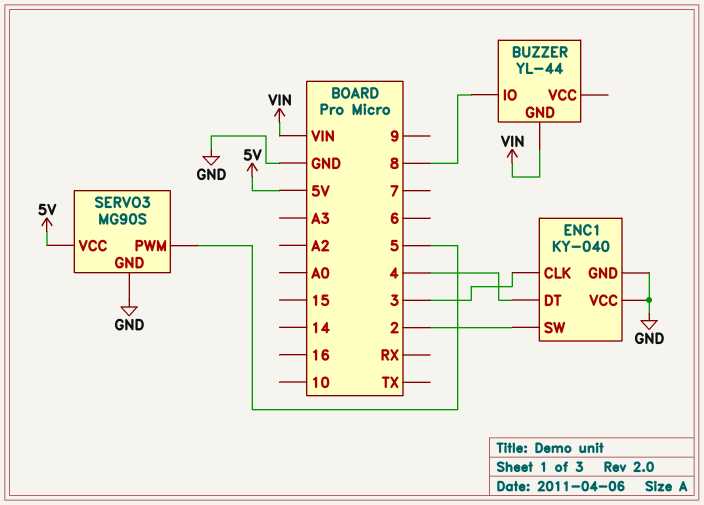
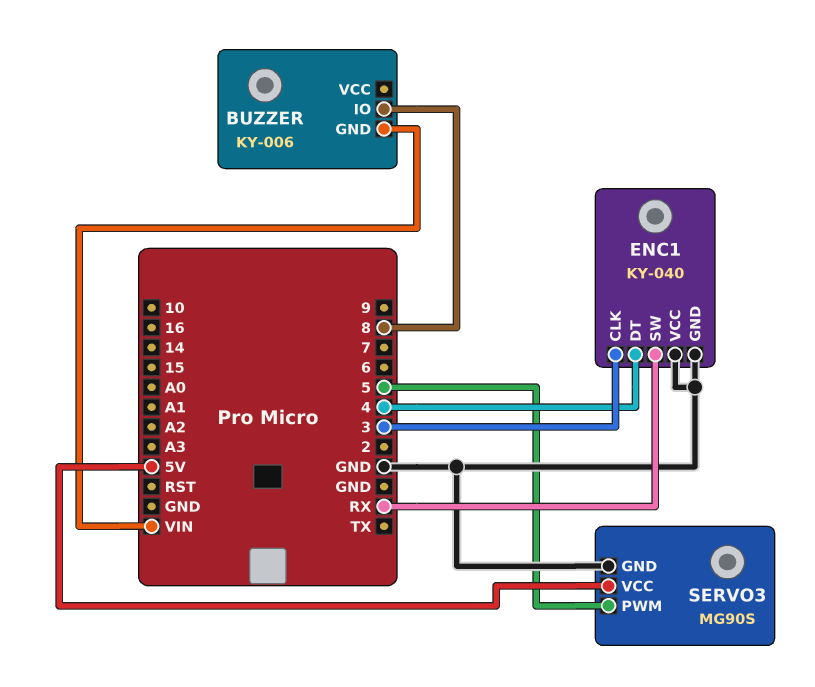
BUZZER: YL-44 -> KY-006
ENC1 pin SW: 2 -> RX

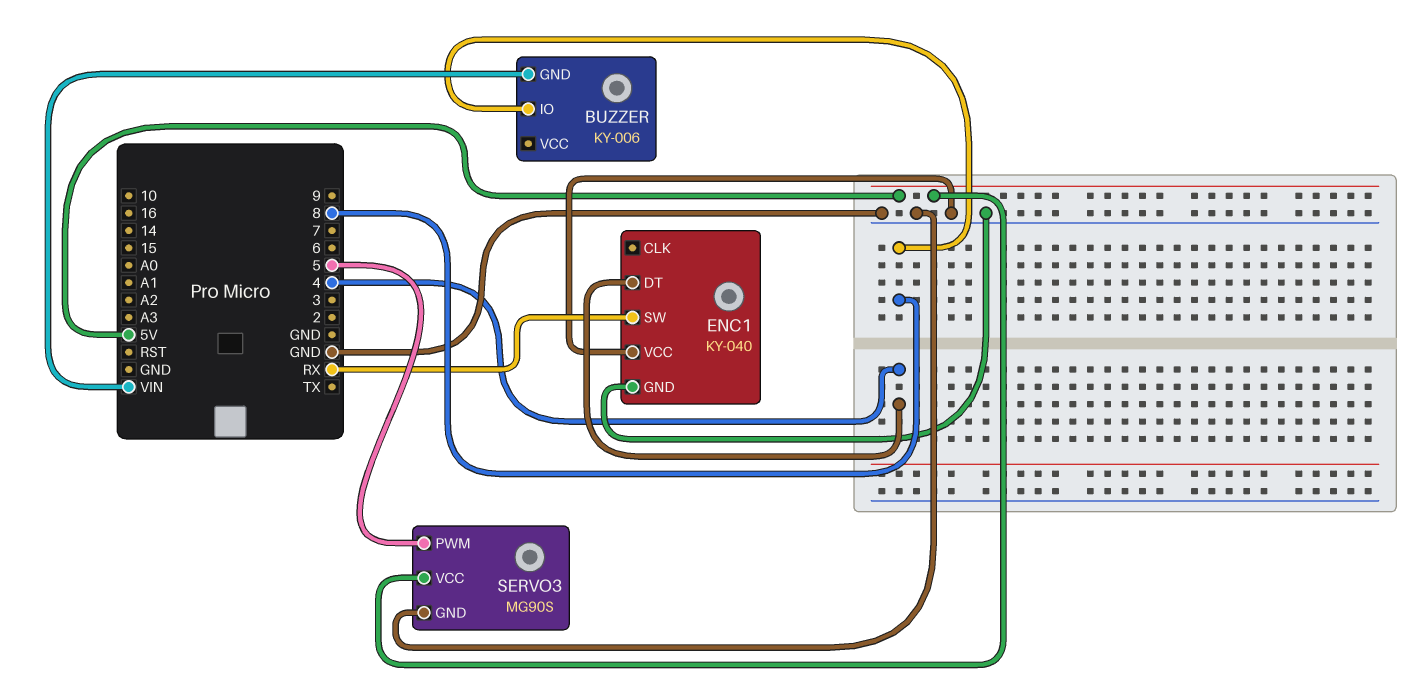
ENC1 pin CLK: 3 -> none

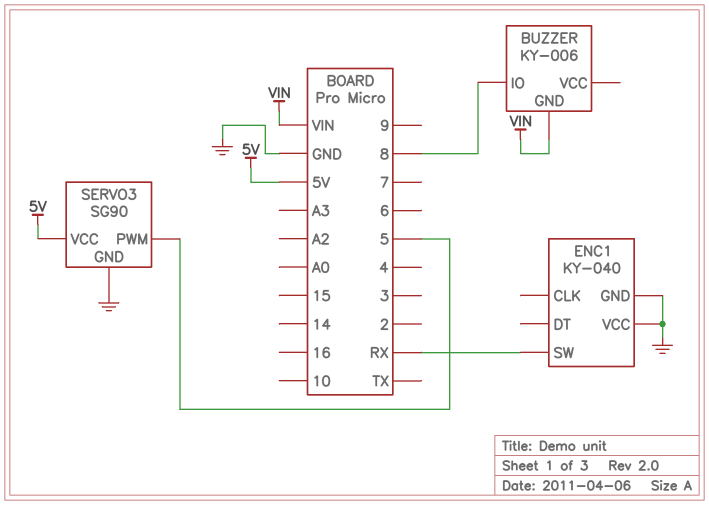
ENC1 pin DT: 4 -> none
SERVO3: MG90S -> SG90

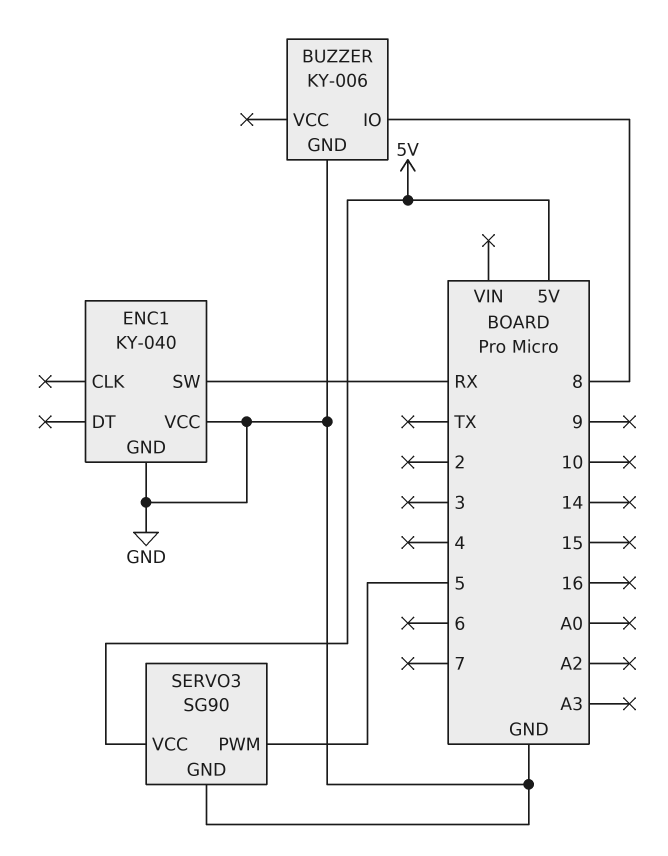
BUZZER pin GND: VIN -> GND

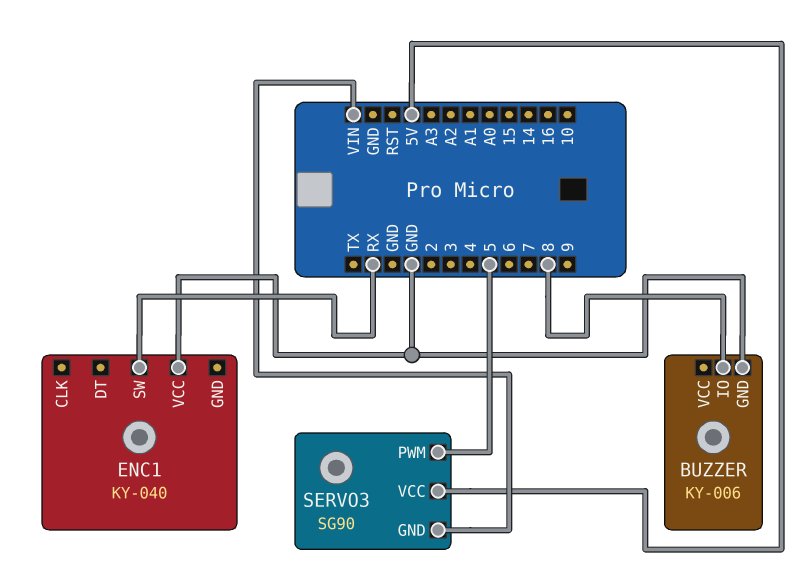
ENC1 pin GND: GND -> none
SERVO3 pin GND: GND -> VIN

